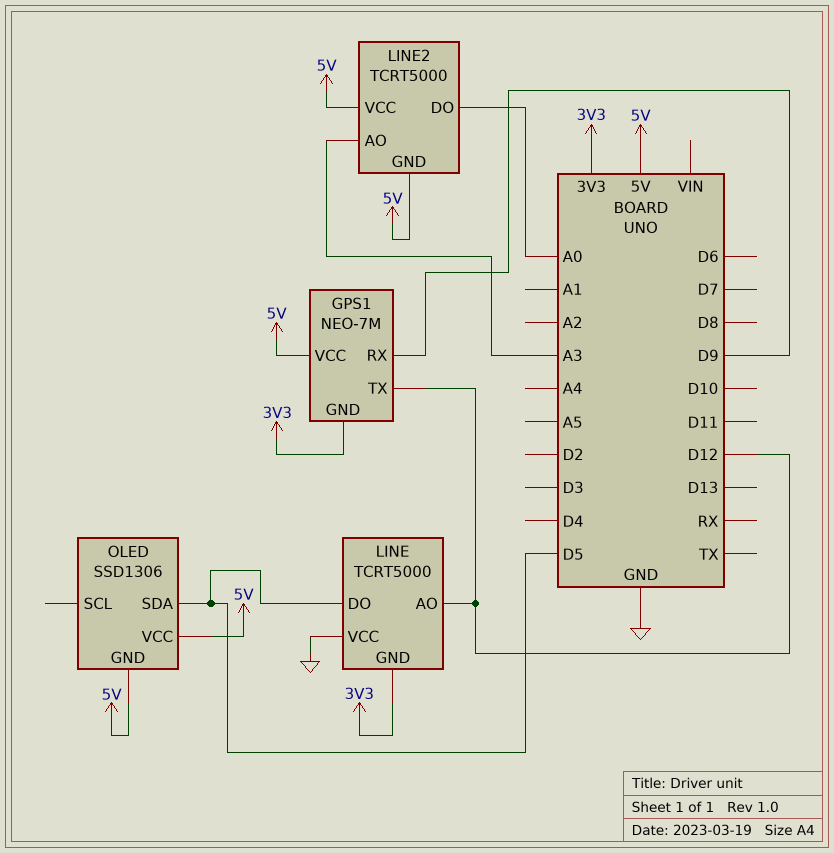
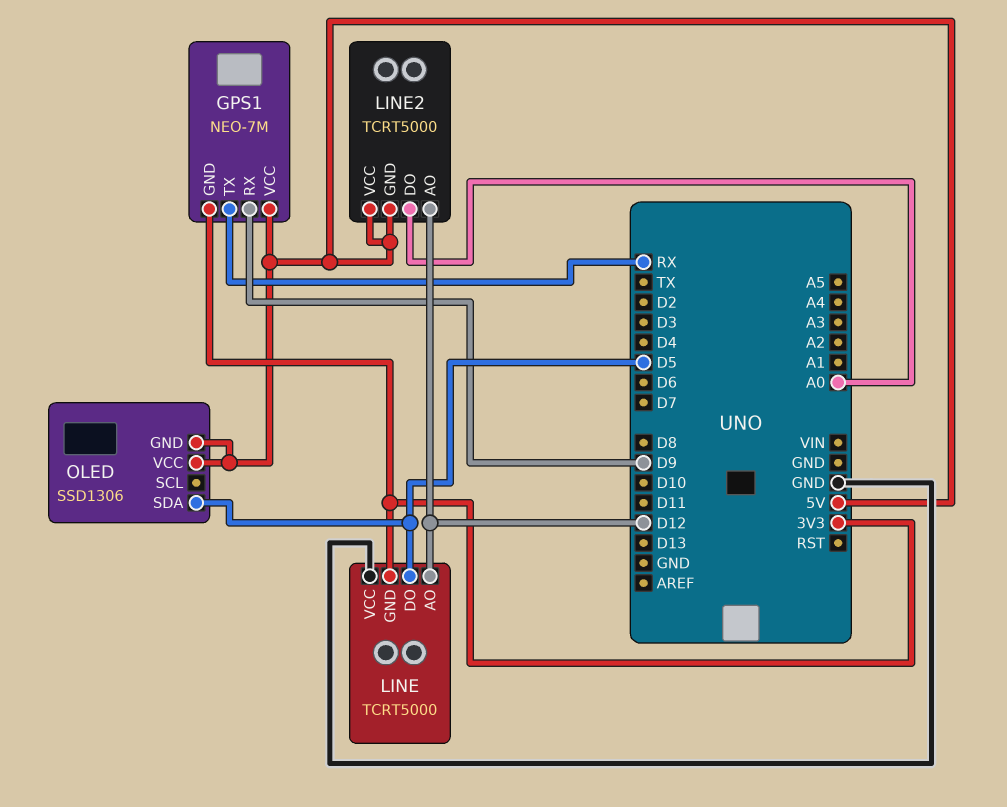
GPS1 pin TX: D12 -> RX
LINE2 pin AO: A3 -> D12

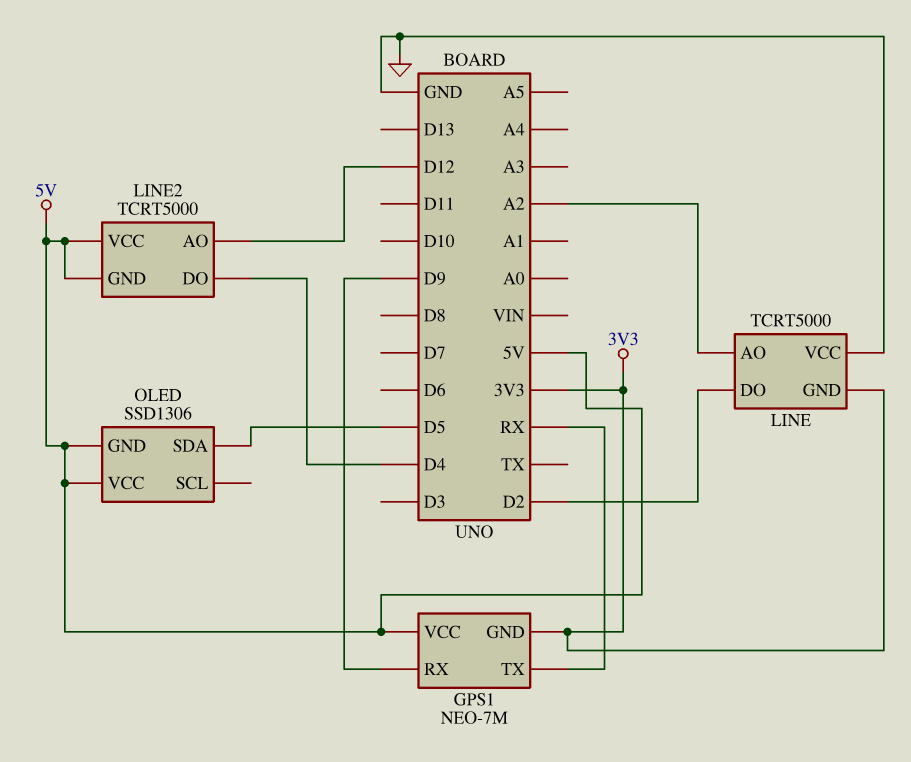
LINE pin AO: D12 -> A2
LINE pin DO: D5 -> D2
LINE2 pin DO: A0 -> D4

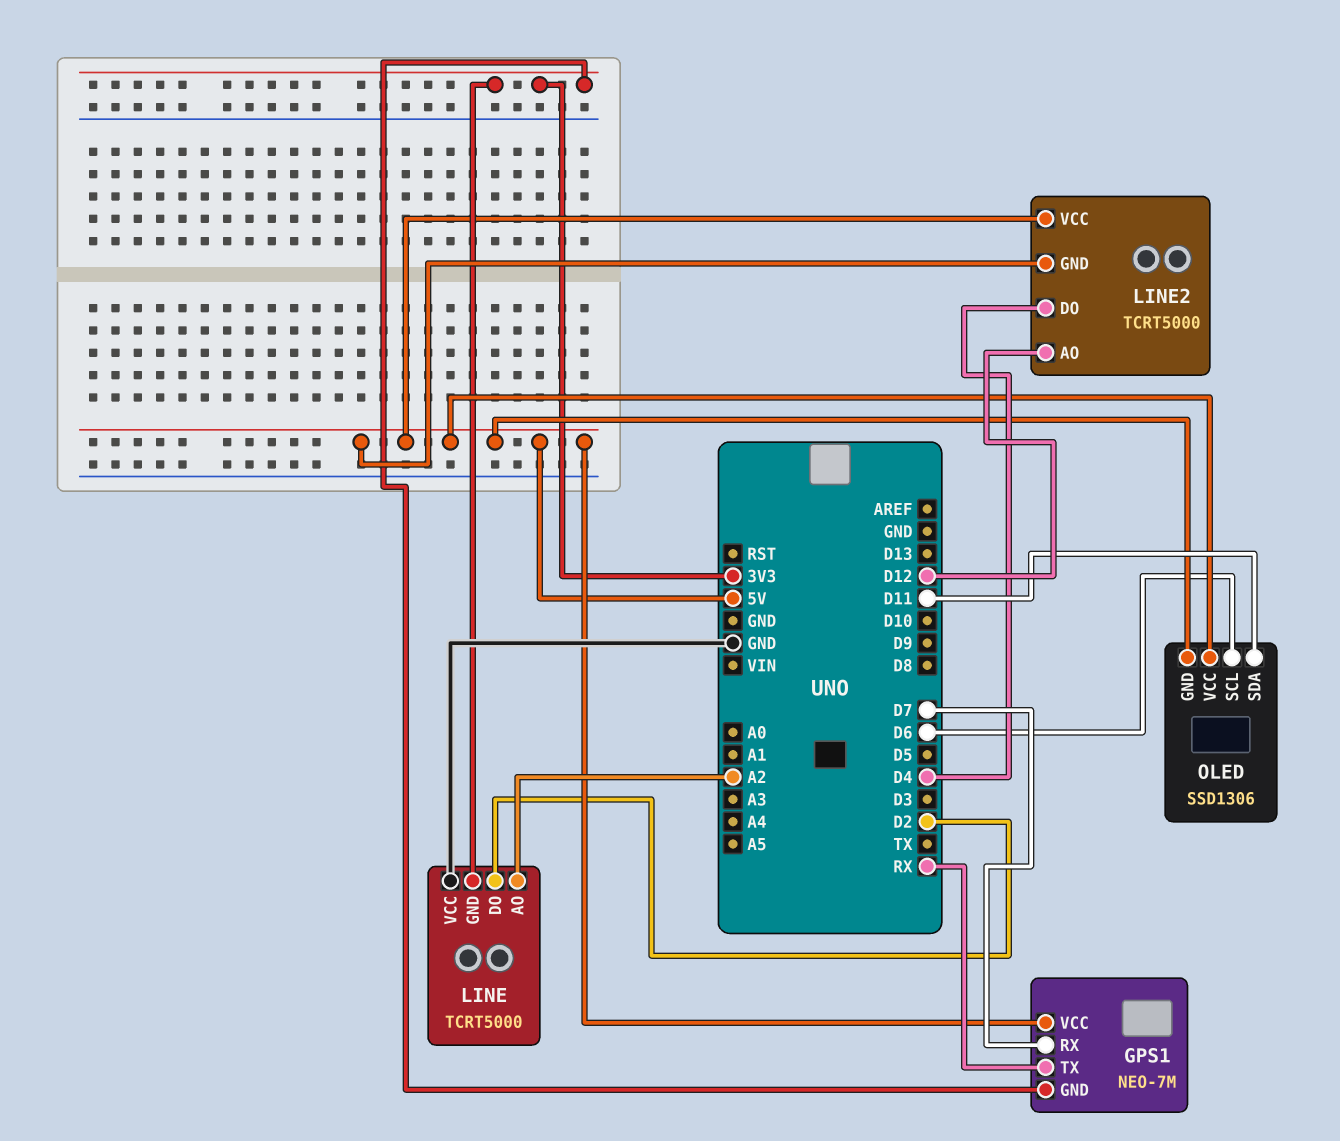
GPS1 pin RX: D9 -> D7
OLED pin SCL: none -> D6
OLED pin SDA: D5 -> D11

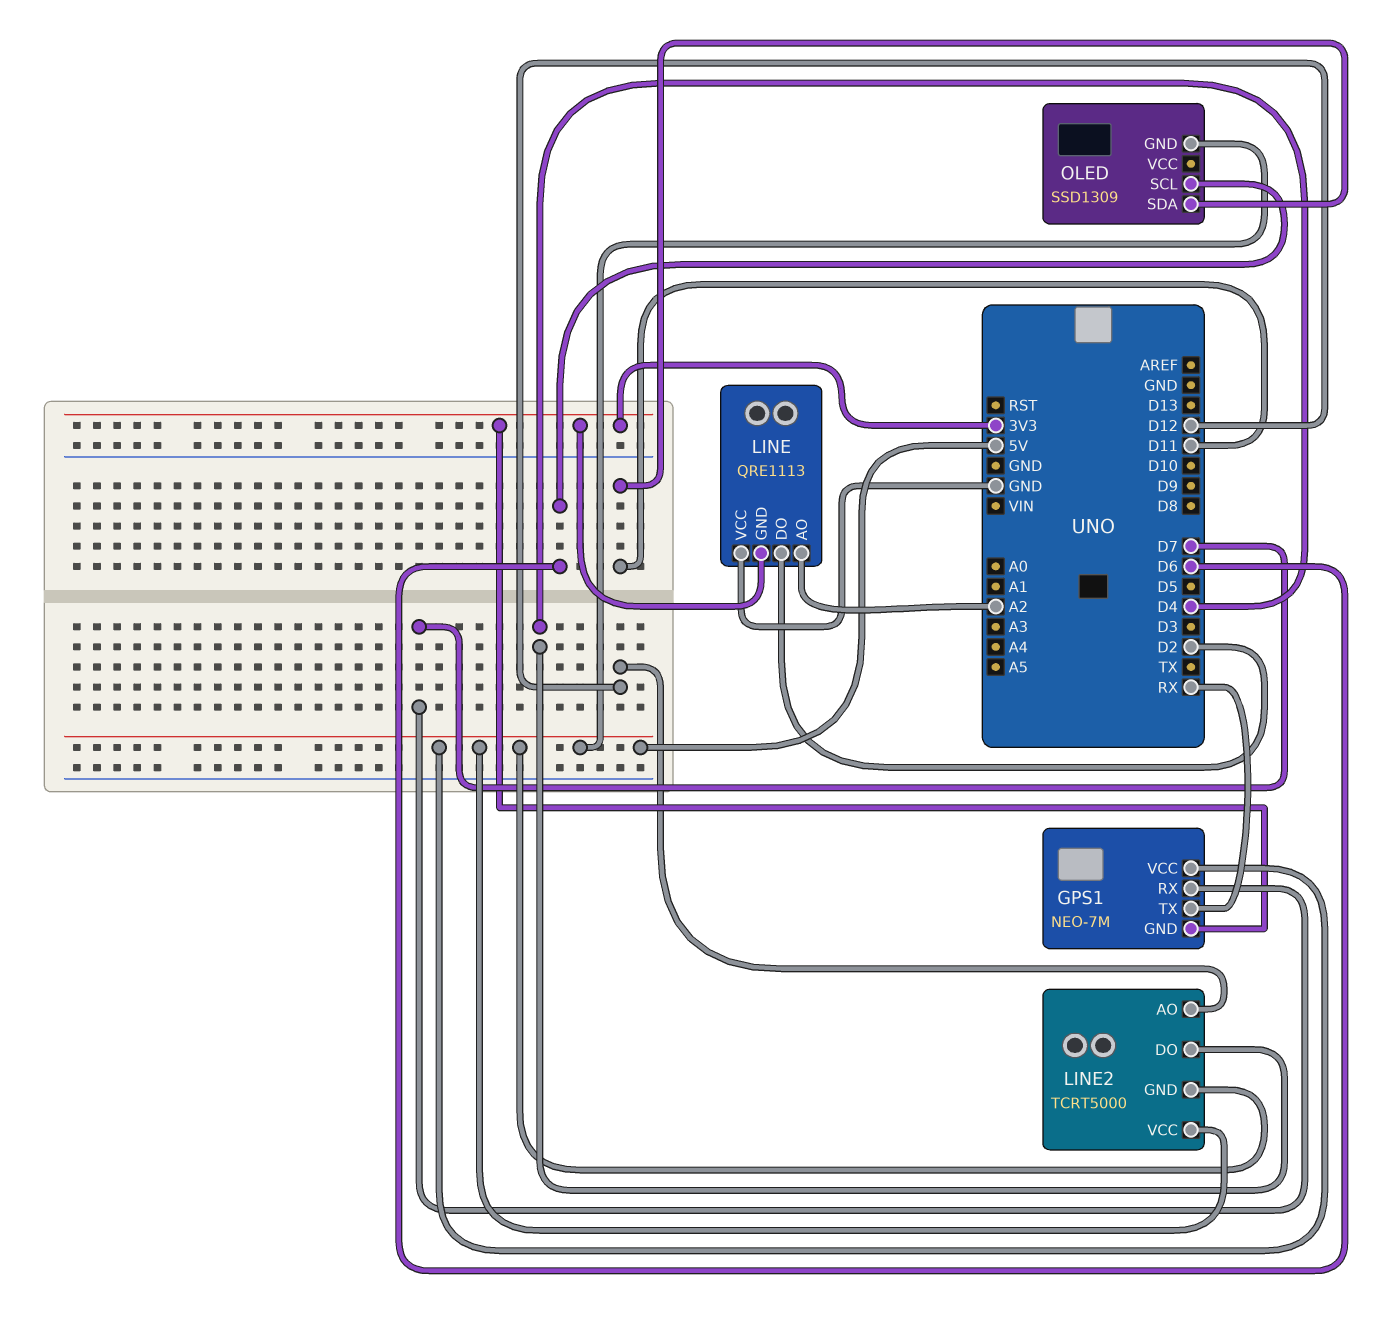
LINE: TCRT5000 -> QRE1113
OLED: SSD1306 -> SSD1309
OLED pin VCC: 5V -> none

